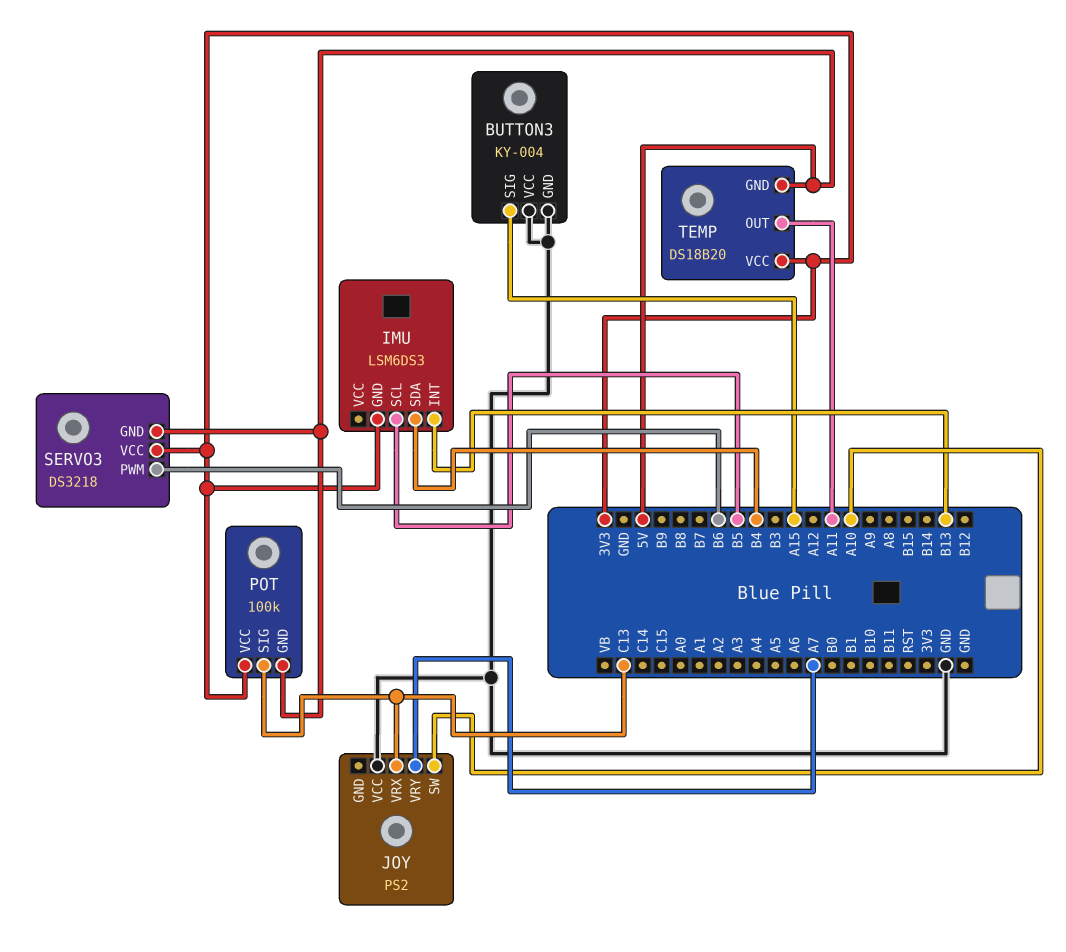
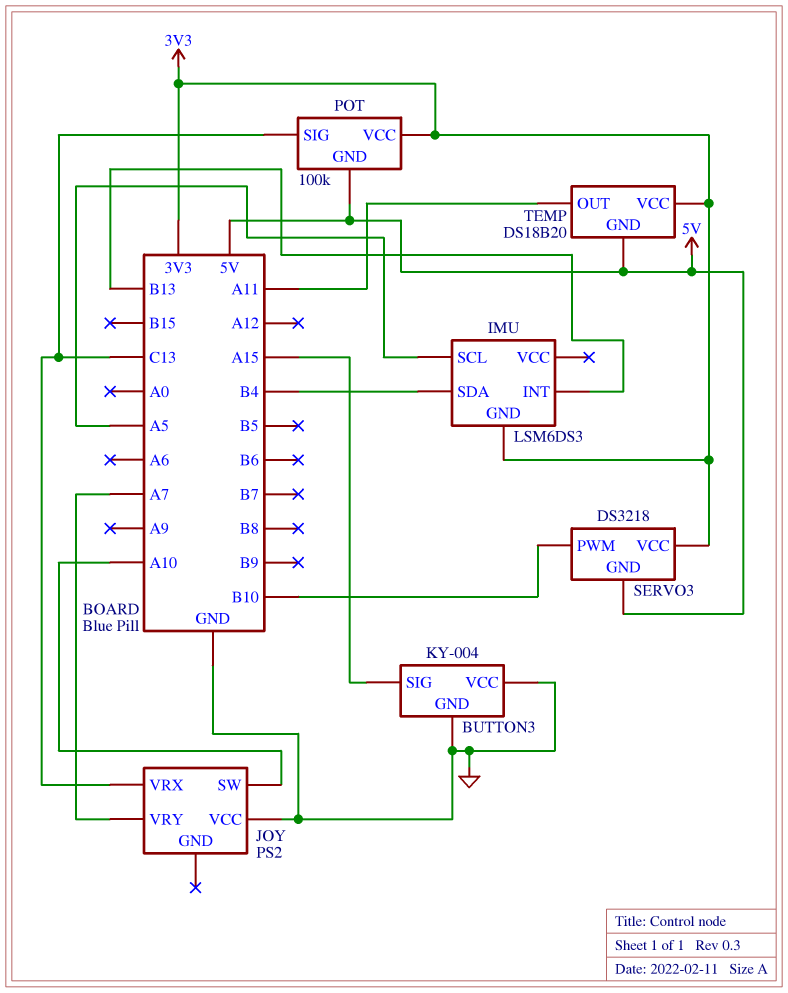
IMU pin SCL: B5 -> A5
SERVO3 pin PWM: B6 -> B10

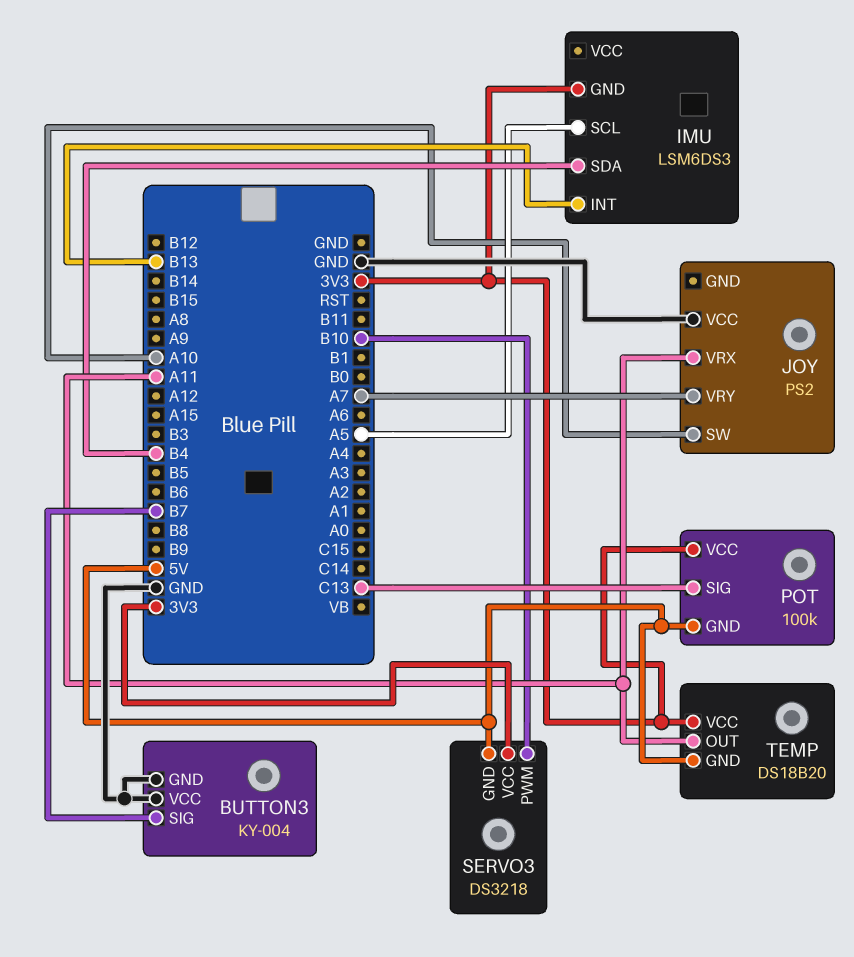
BUTTON3 pin SIG: A15 -> B7
JOY pin VRX: C13 -> A11

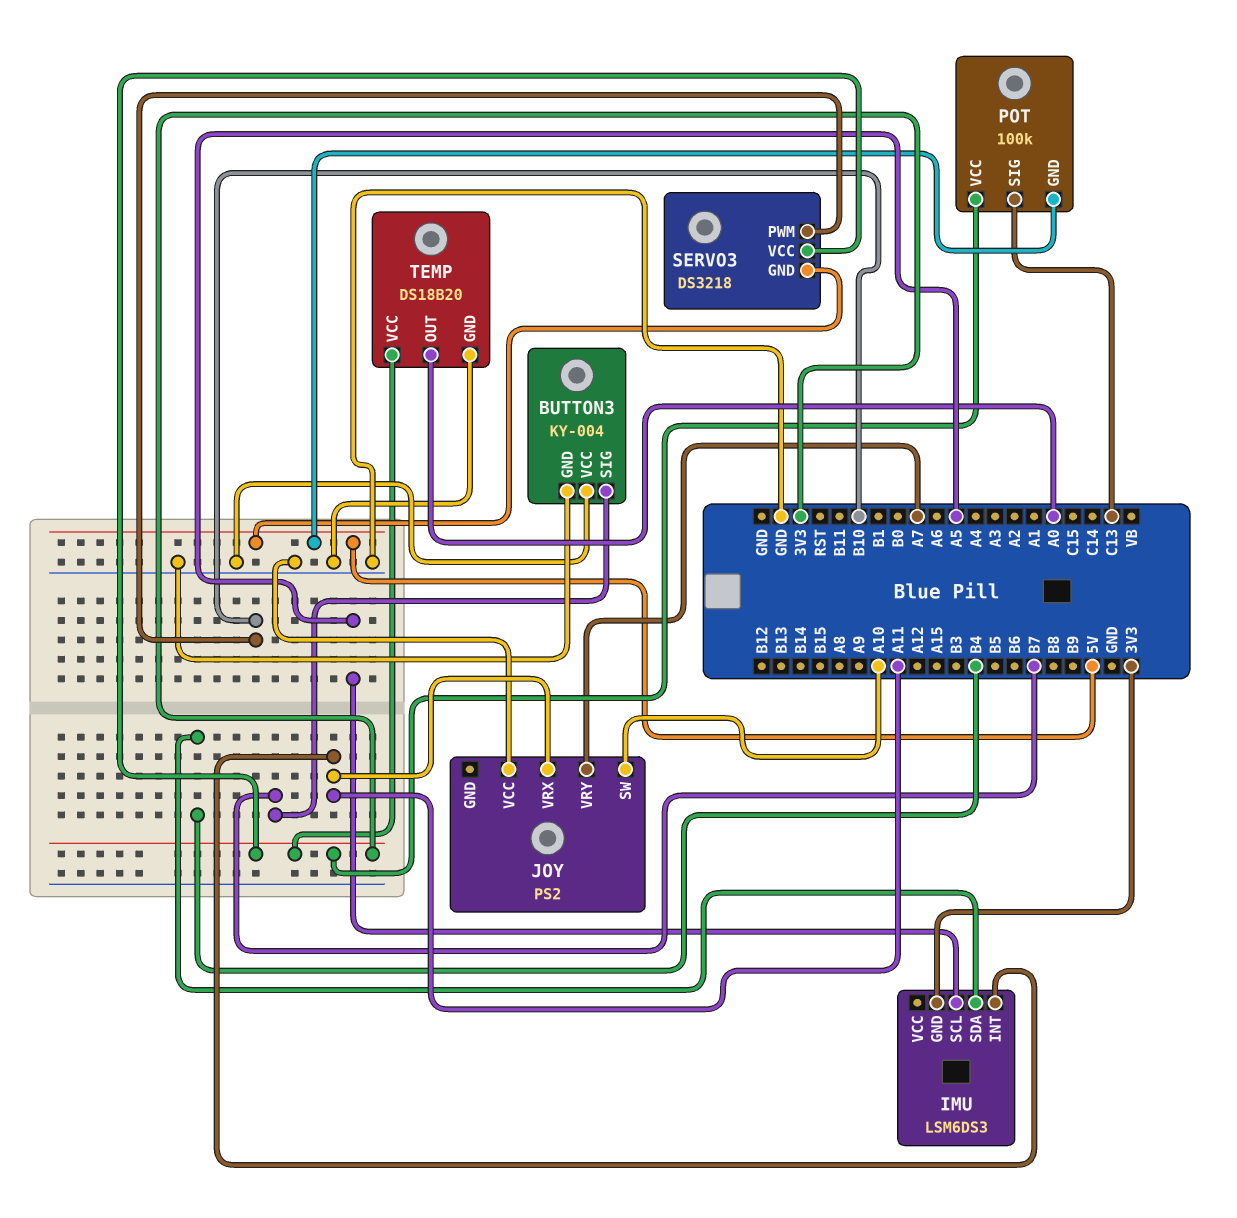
IMU pin INT: B13 -> A11
TEMP pin GND: 5V -> GND
TEMP pin OUT: A11 -> A0

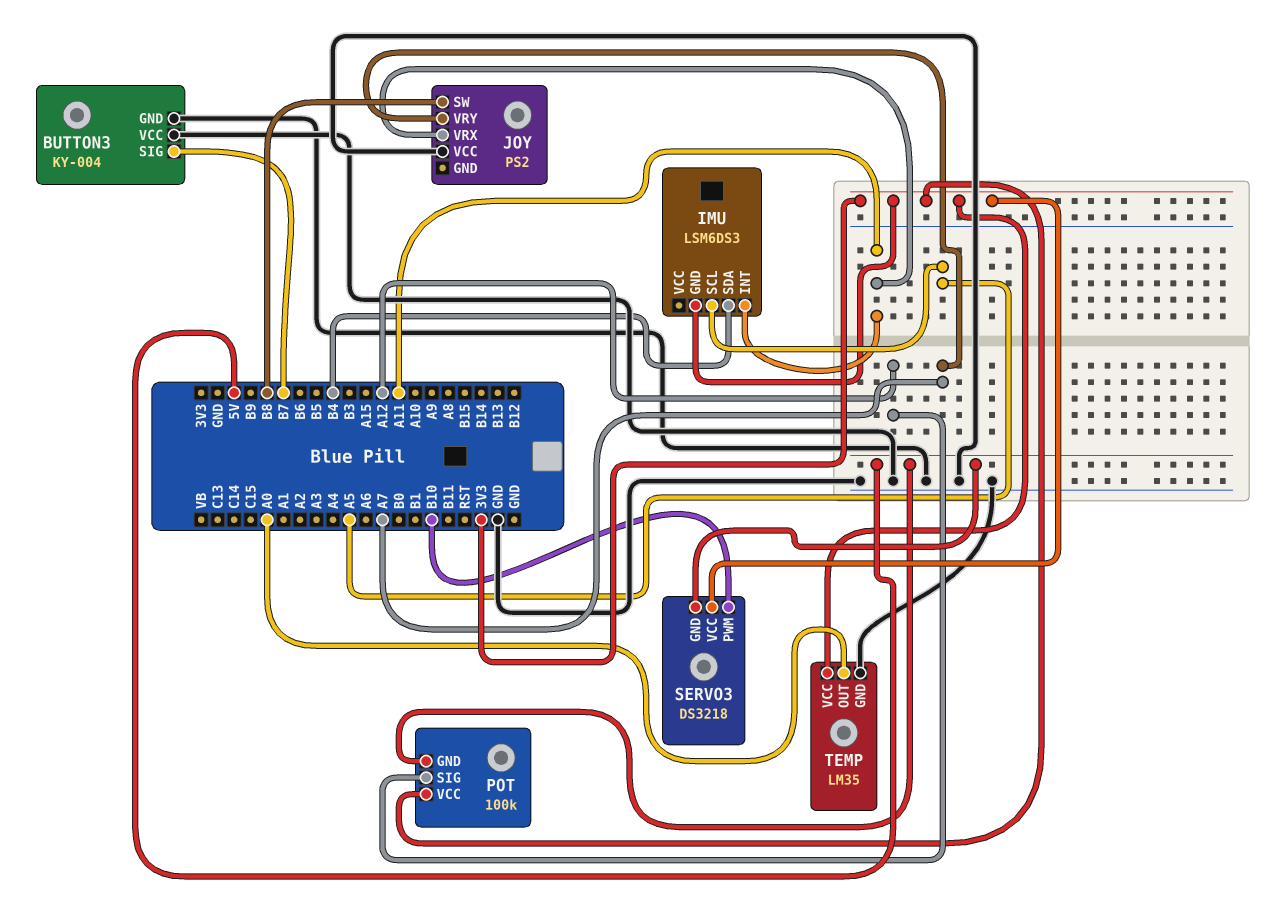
JOY pin SW: A10 -> B8
POT pin SIG: C13 -> A12
TEMP: DS18B20 -> LM35

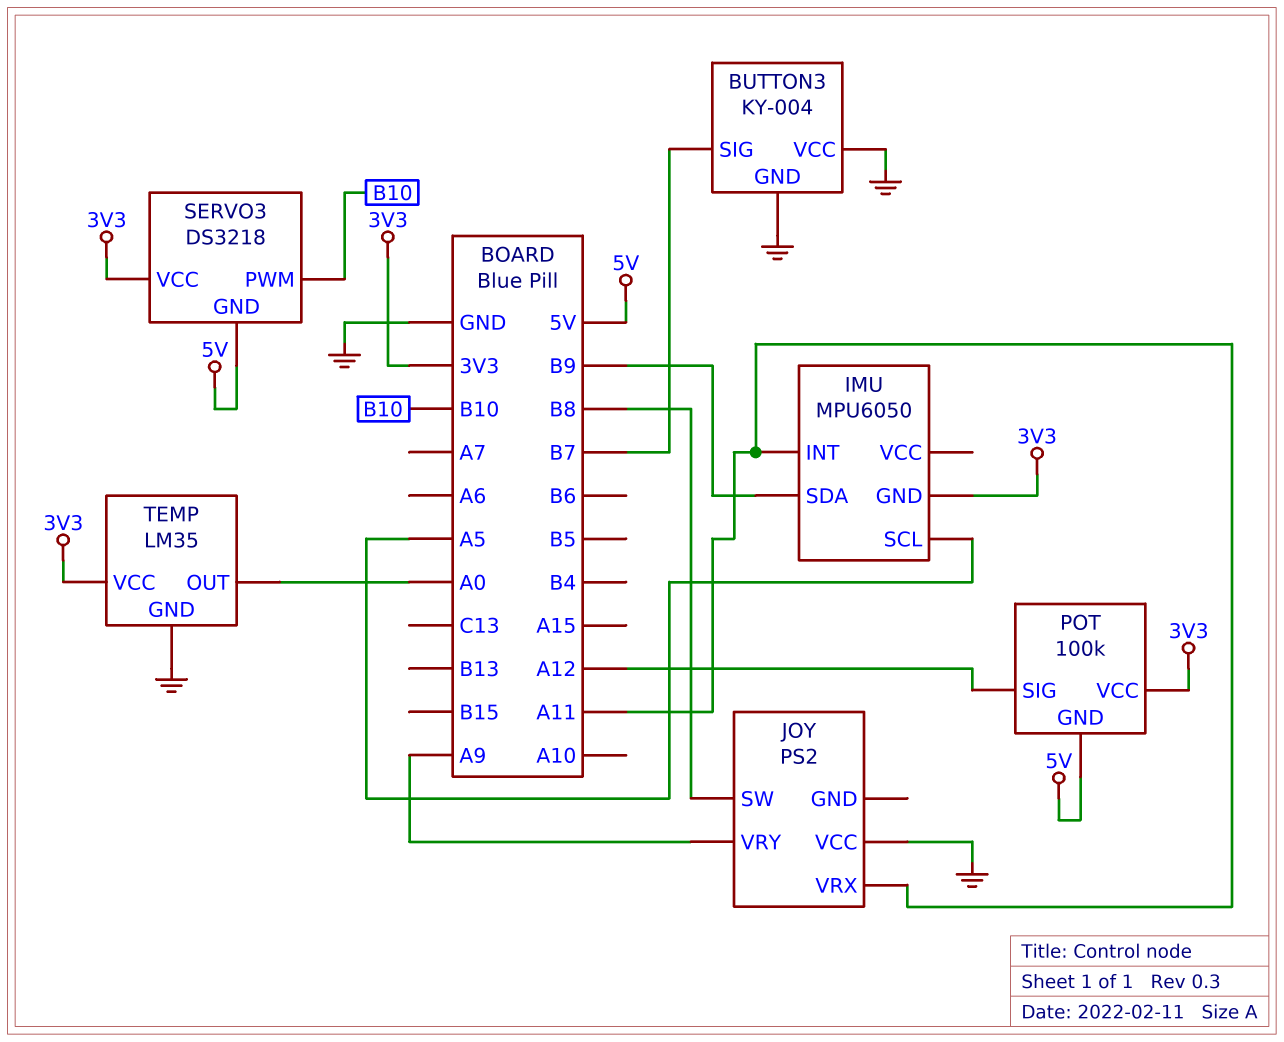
IMU: LSM6DS3 -> MPU6050
IMU pin SDA: B4 -> B9
JOY pin VRY: A7 -> A9

